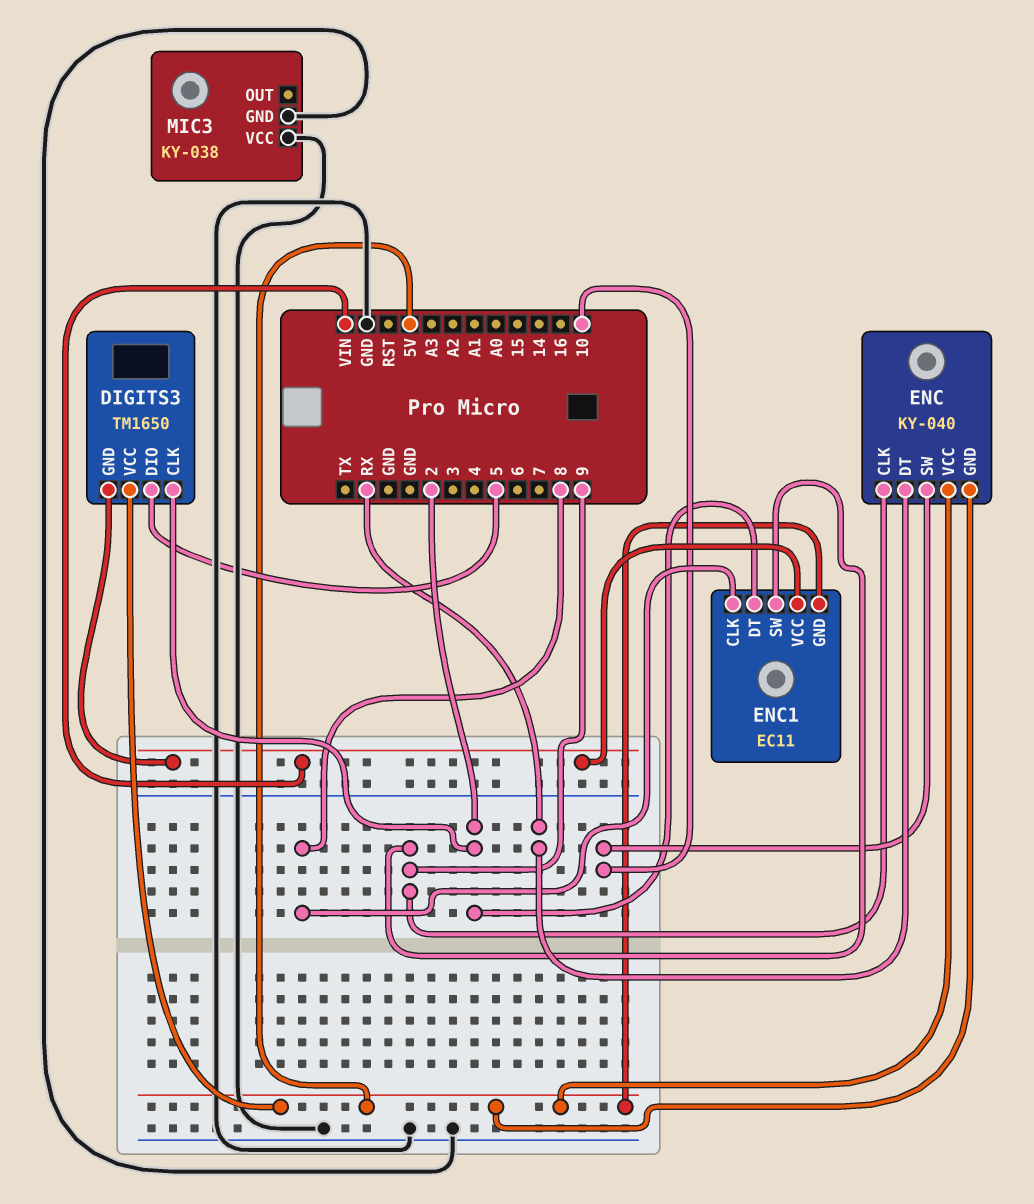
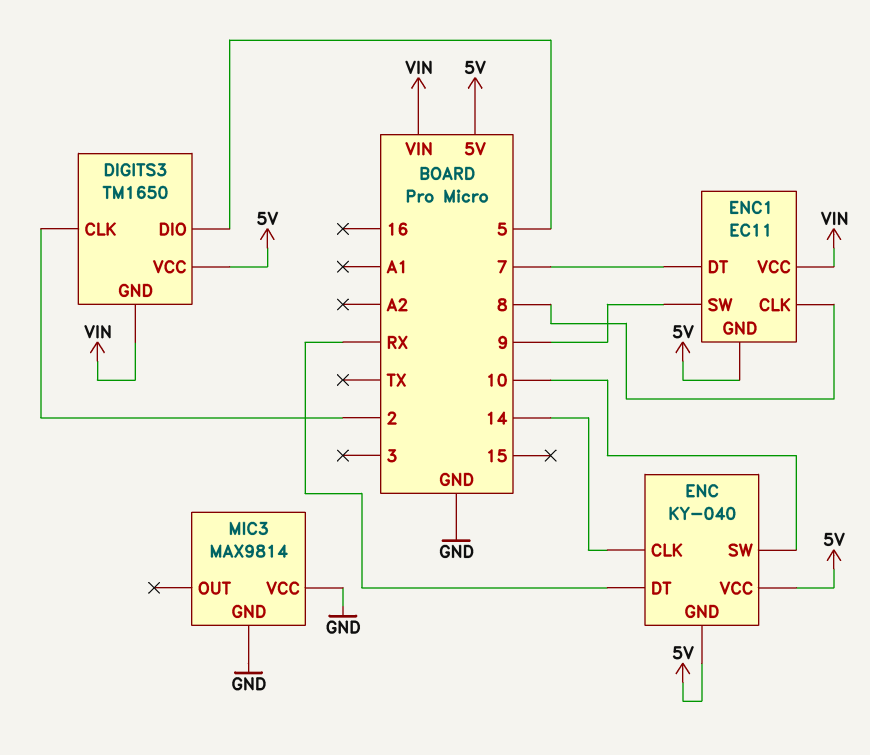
ENC pin CLK: 9 -> 14
ENC1 pin DT: 2 -> 7
MIC3: KY-038 -> MAX9814

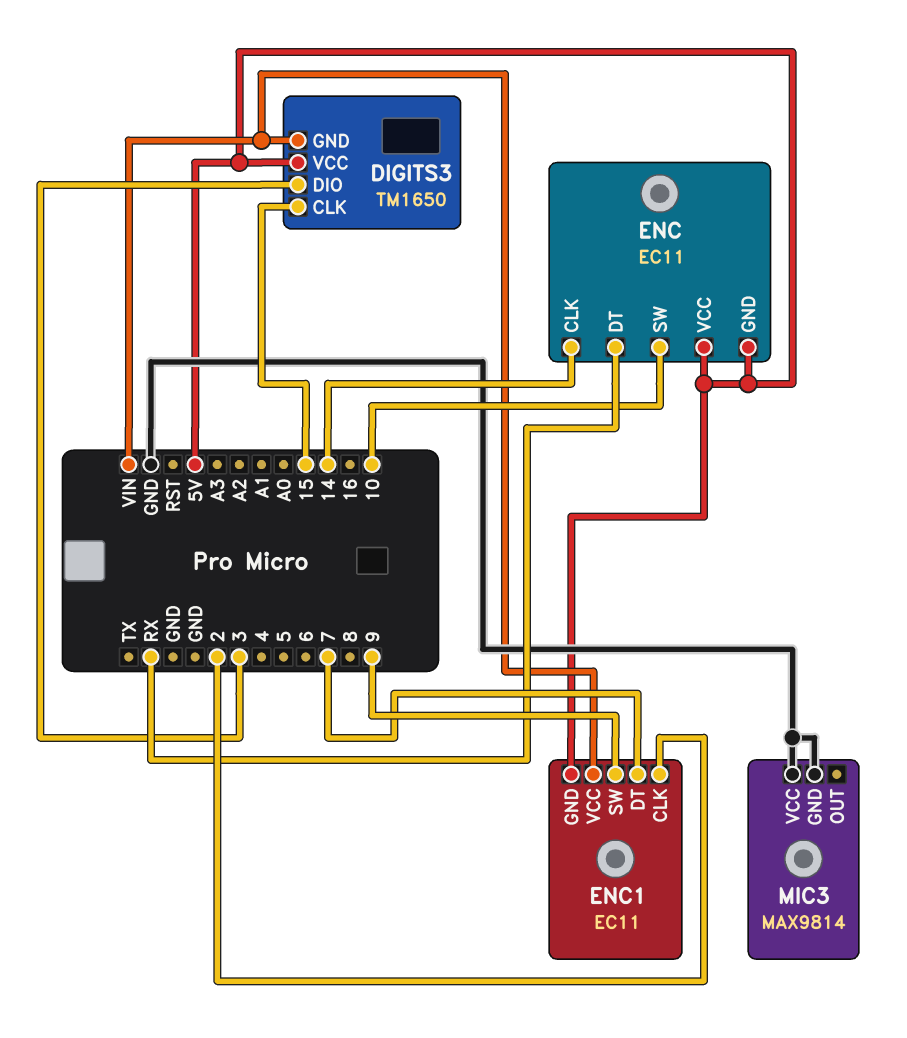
DIGITS3 pin CLK: 2 -> 15
DIGITS3 pin DIO: 5 -> 3
ENC: KY-040 -> EC11
ENC1 pin CLK: 8 -> 2

